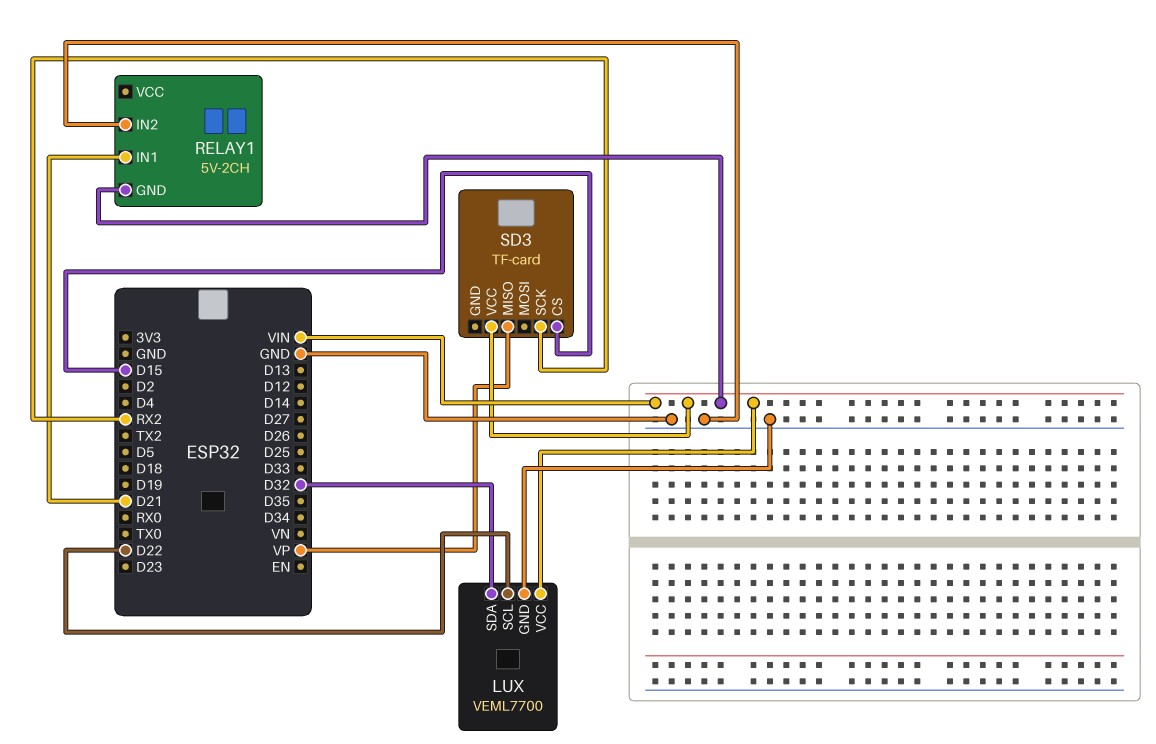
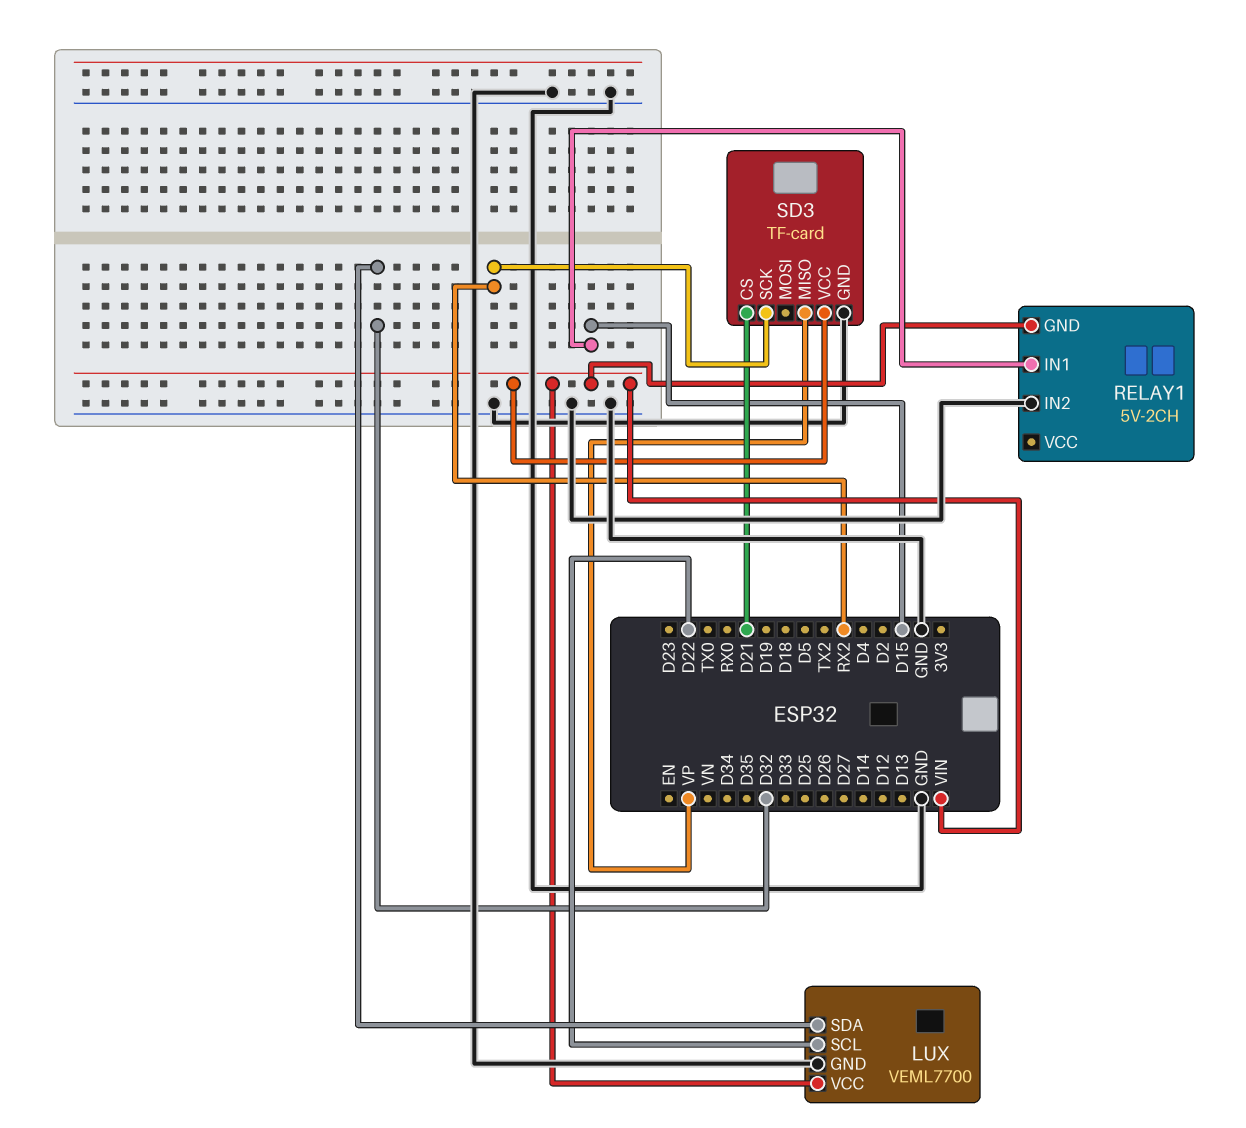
RELAY1 pin IN1: D21 -> D15
SD3 pin CS: D15 -> D21
SD3 pin GND: none -> GND

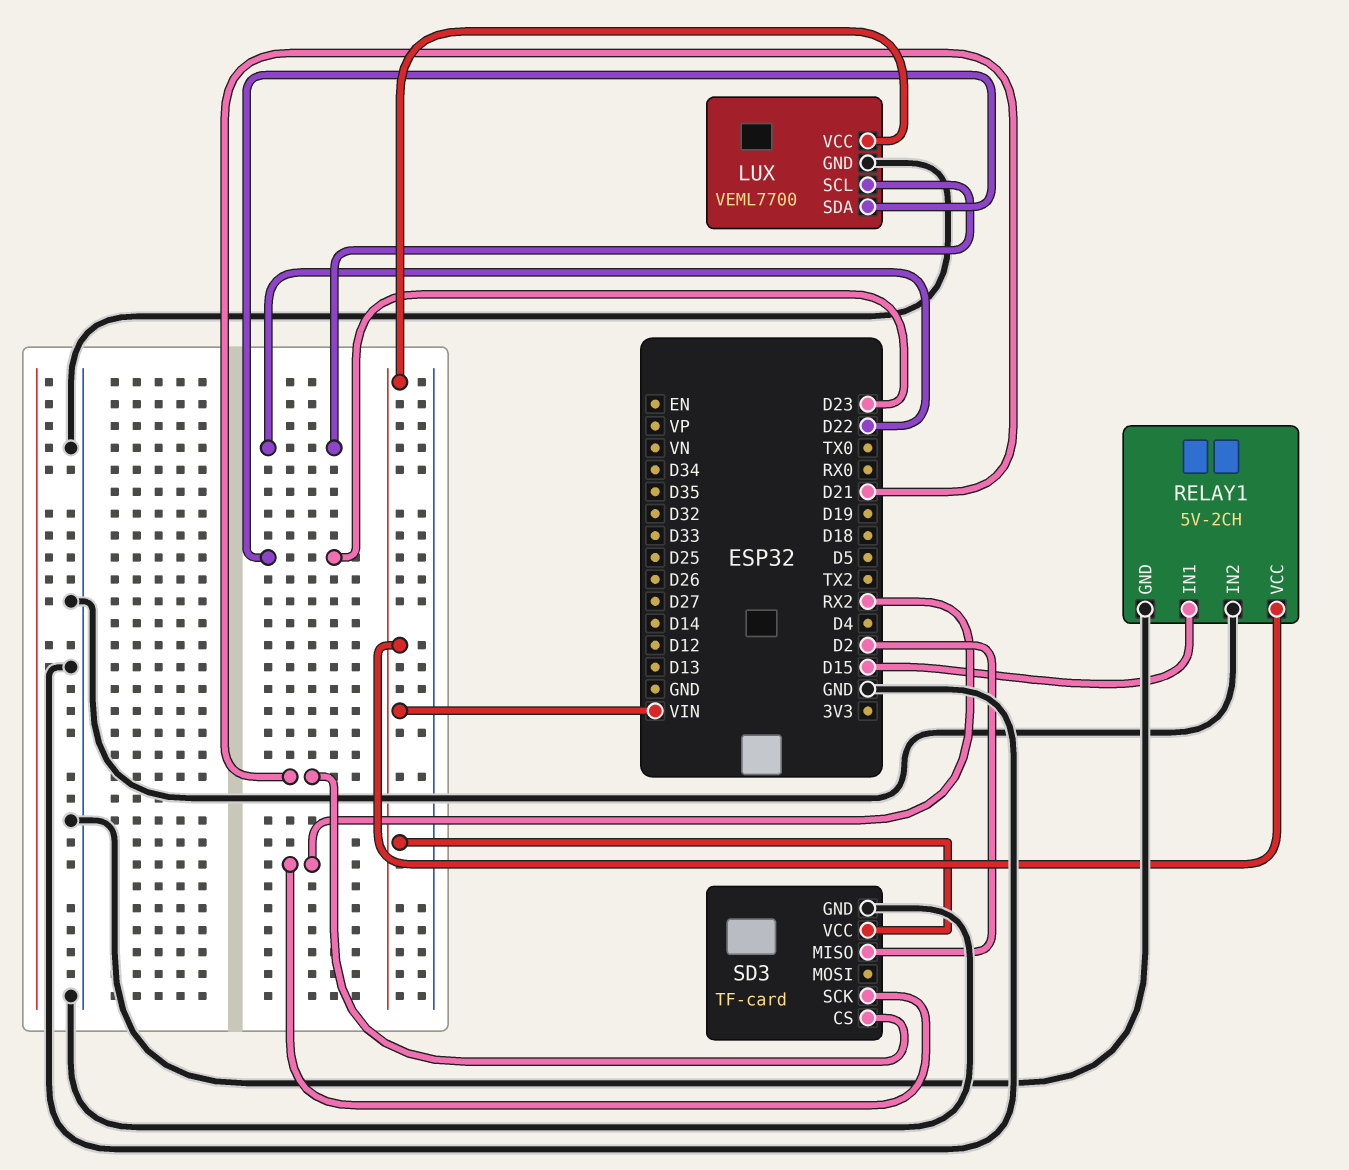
LUX pin SDA: D32 -> D23
RELAY1 pin GND: VIN -> GND
RELAY1 pin VCC: none -> VIN
SD3 pin MISO: VP -> D2

